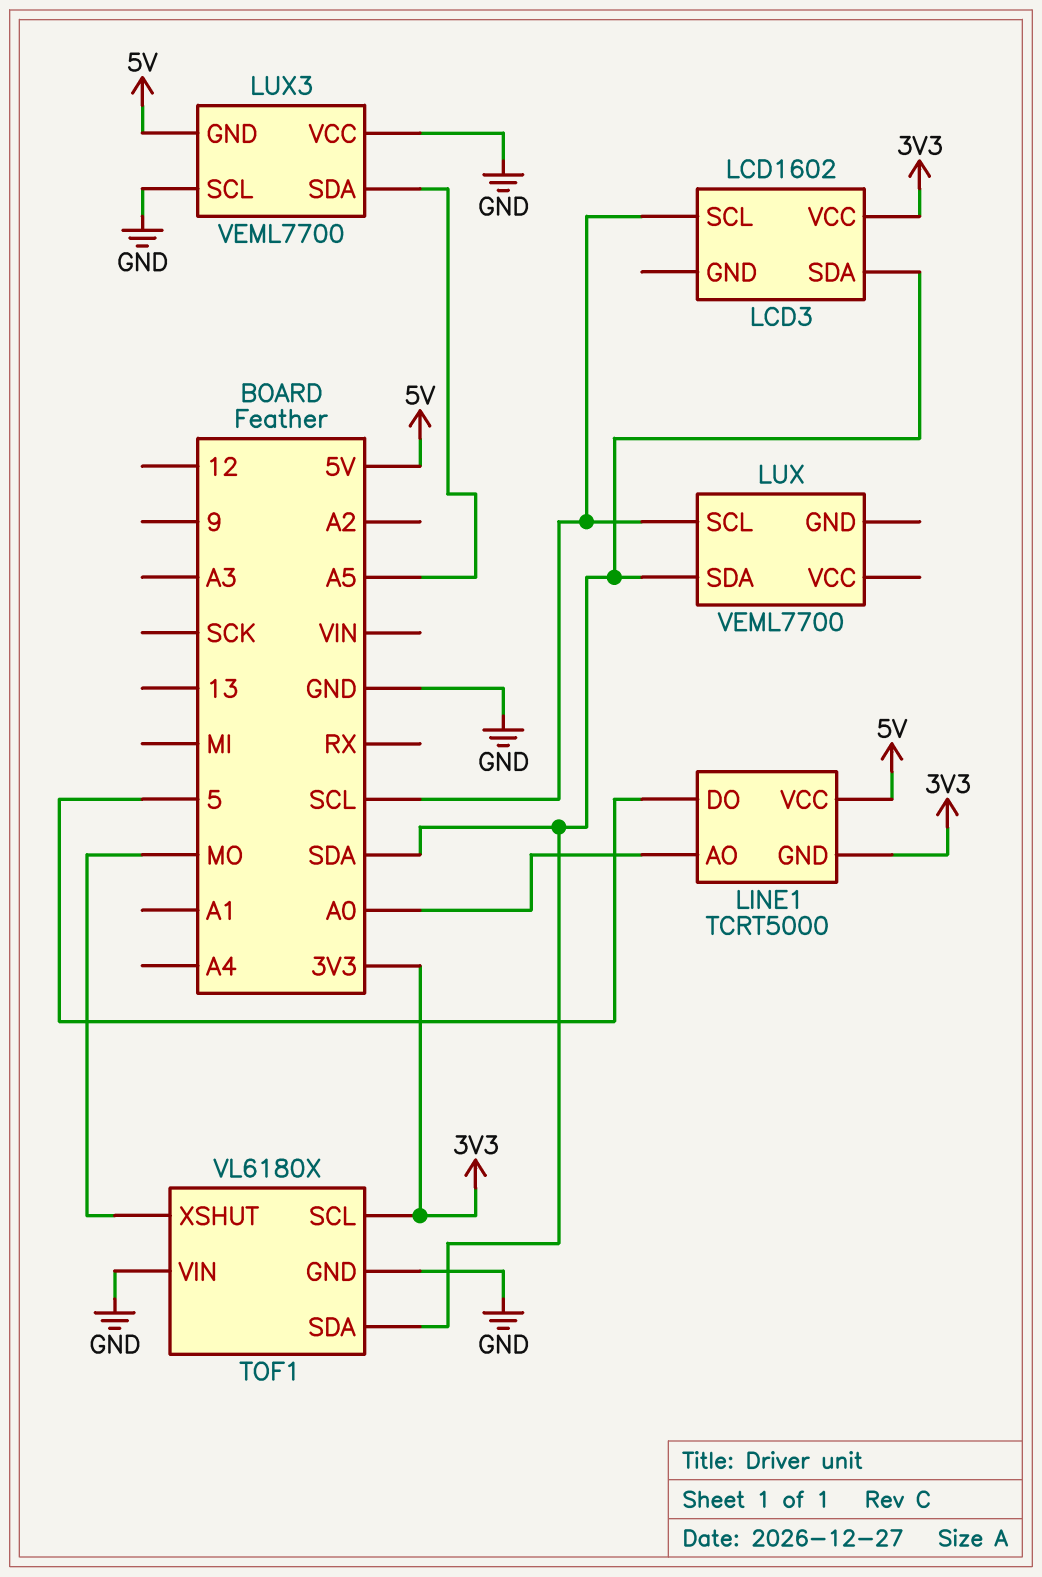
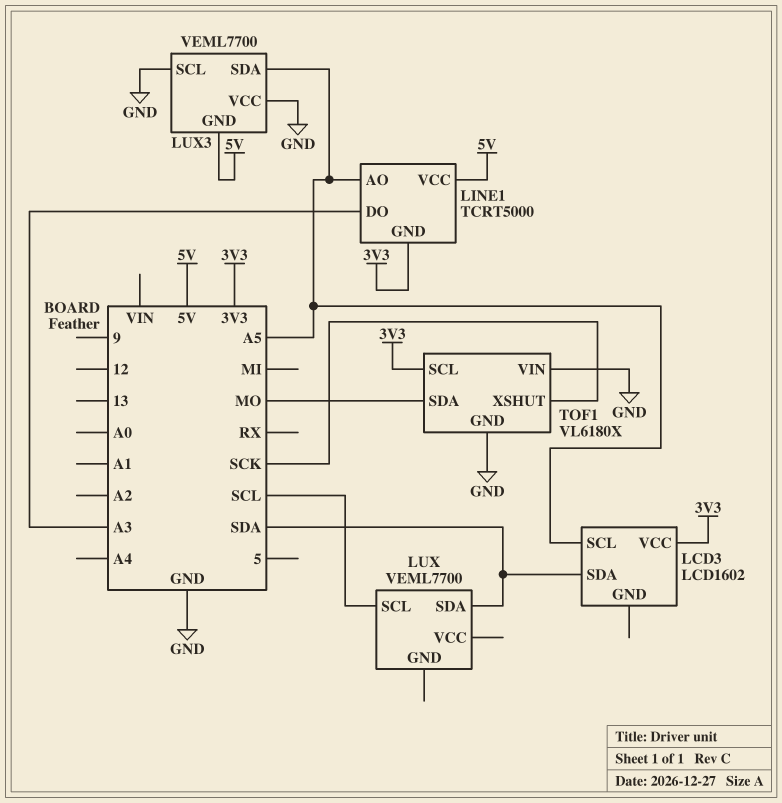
LCD3 pin SCL: SCL -> A5
LINE1 pin AO: A0 -> A5
LINE1 pin DO: 5 -> A3
TOF1 pin SDA: SDA -> MO
TOF1 pin XSHUT: MO -> SCK

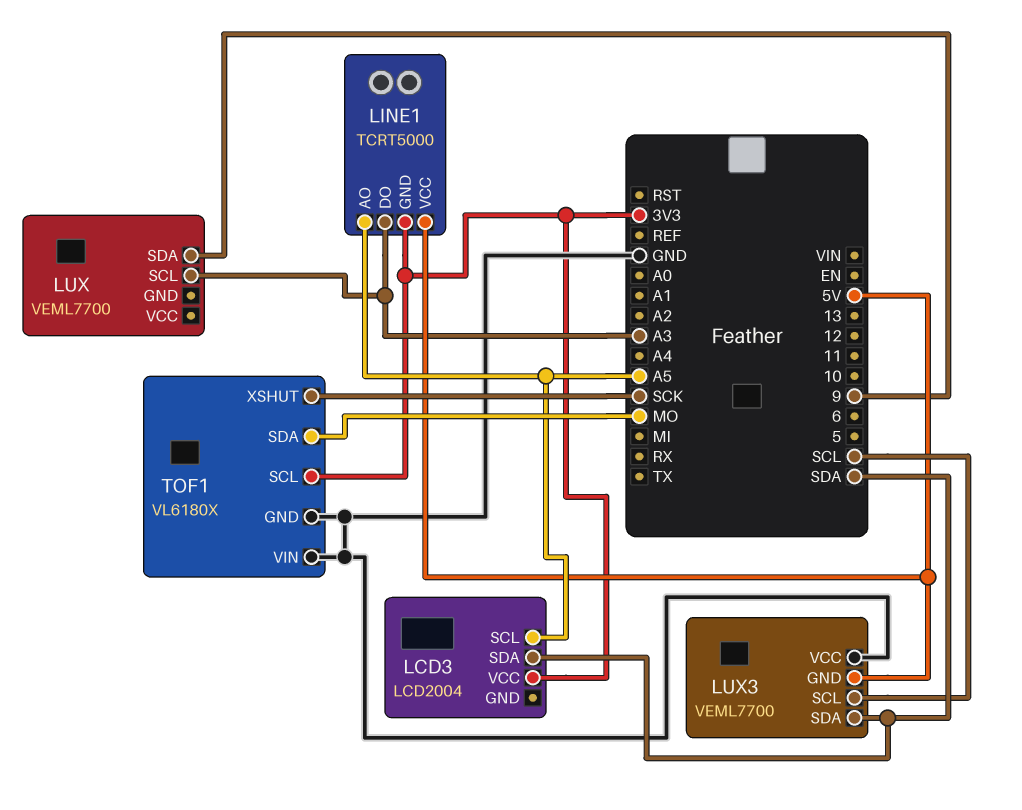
LCD3: LCD1602 -> LCD2004
LUX pin SCL: SCL -> A3
LUX pin SDA: SDA -> 9
LUX3 pin SCL: GND -> SCL
LUX3 pin SDA: A5 -> SDA

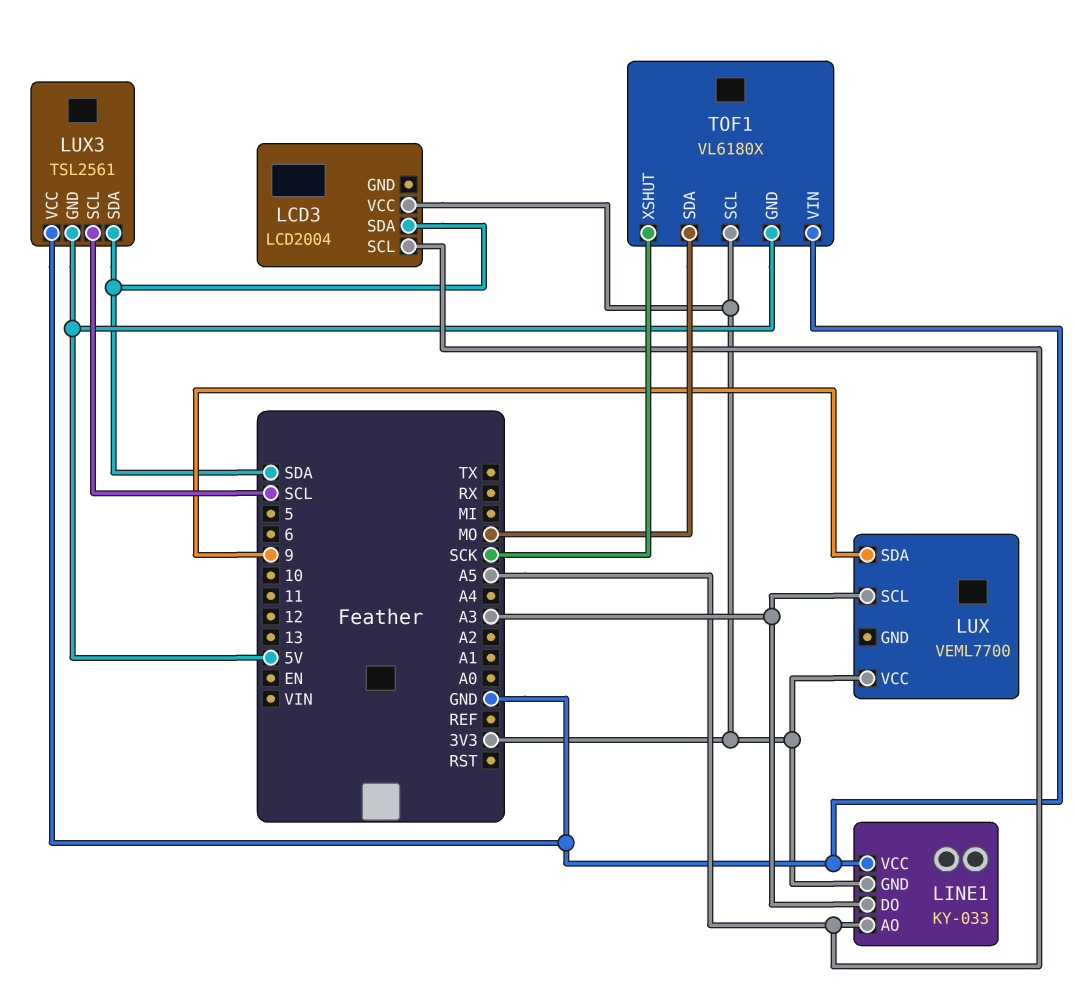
LINE1: TCRT5000 -> KY-033
LINE1 pin VCC: 5V -> GND
LUX pin VCC: none -> 3V3
LUX3: VEML7700 -> TSL2561
TOF1 pin GND: GND -> 5V

